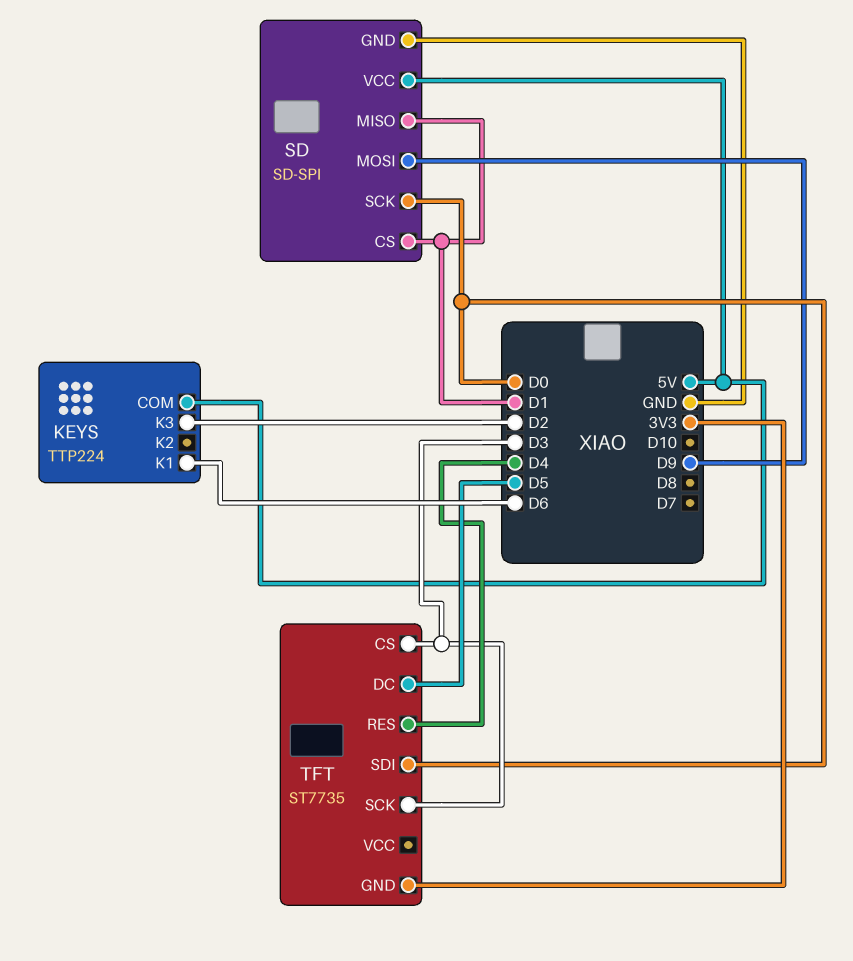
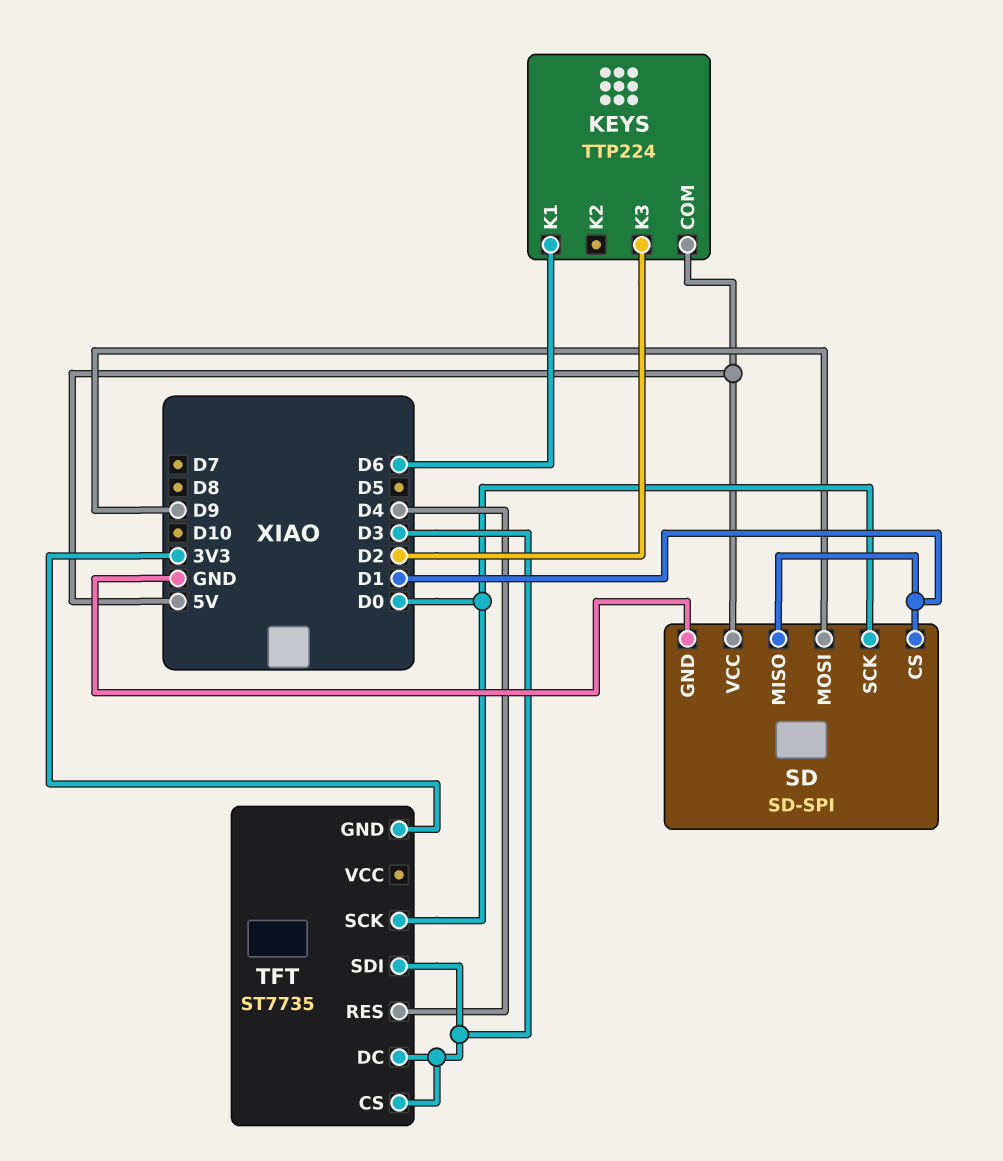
TFT pin DC: D5 -> D3
TFT pin SCK: D3 -> D0
TFT pin SDI: D0 -> D3

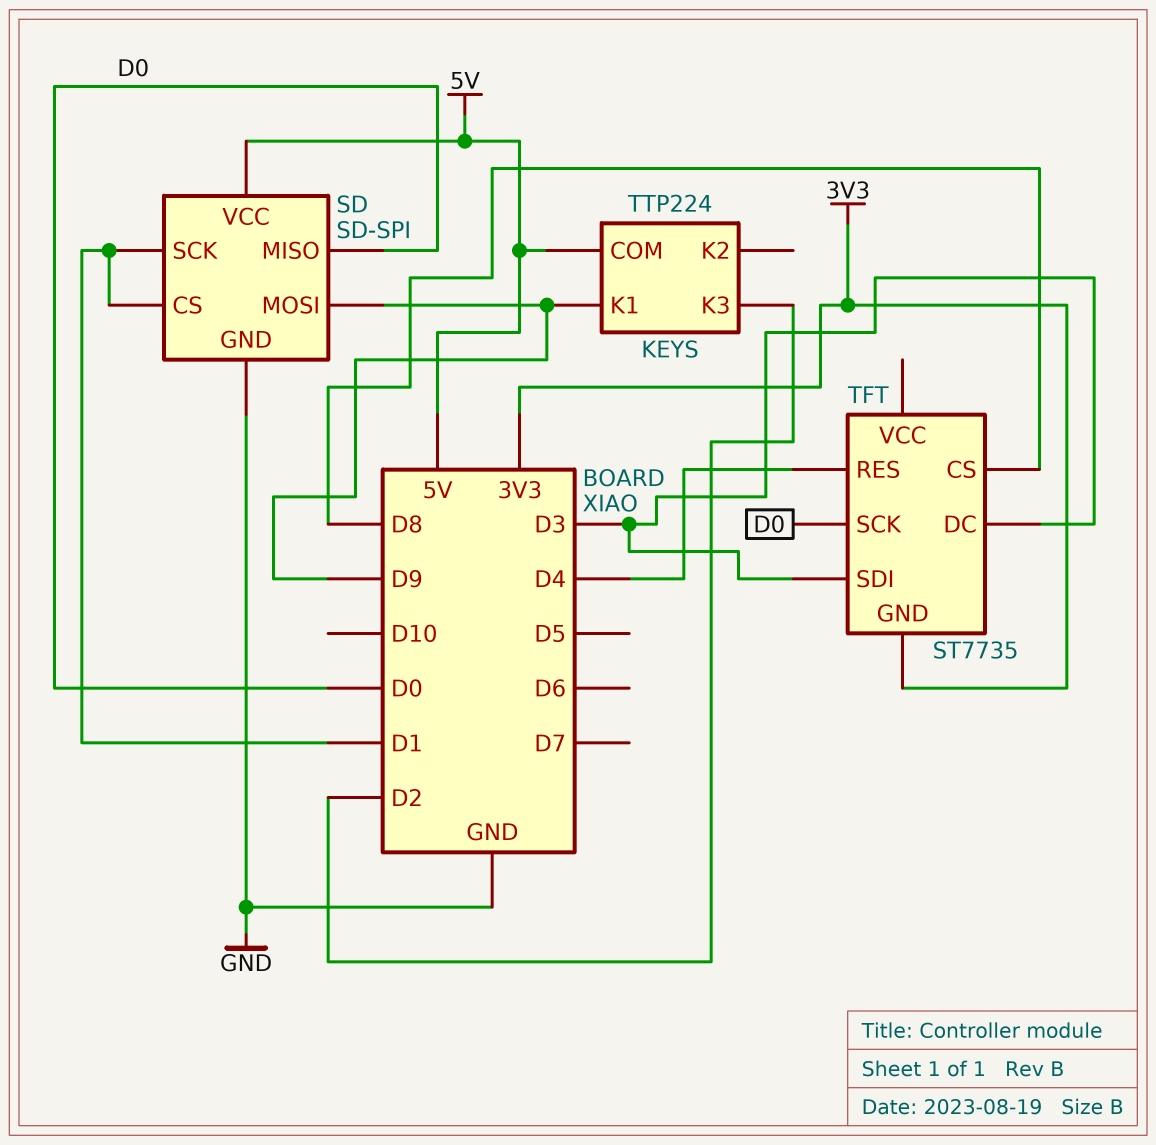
KEYS pin K1: D6 -> D9
SD pin MISO: D1 -> D0
SD pin SCK: D0 -> D1
TFT pin CS: D3 -> D8

